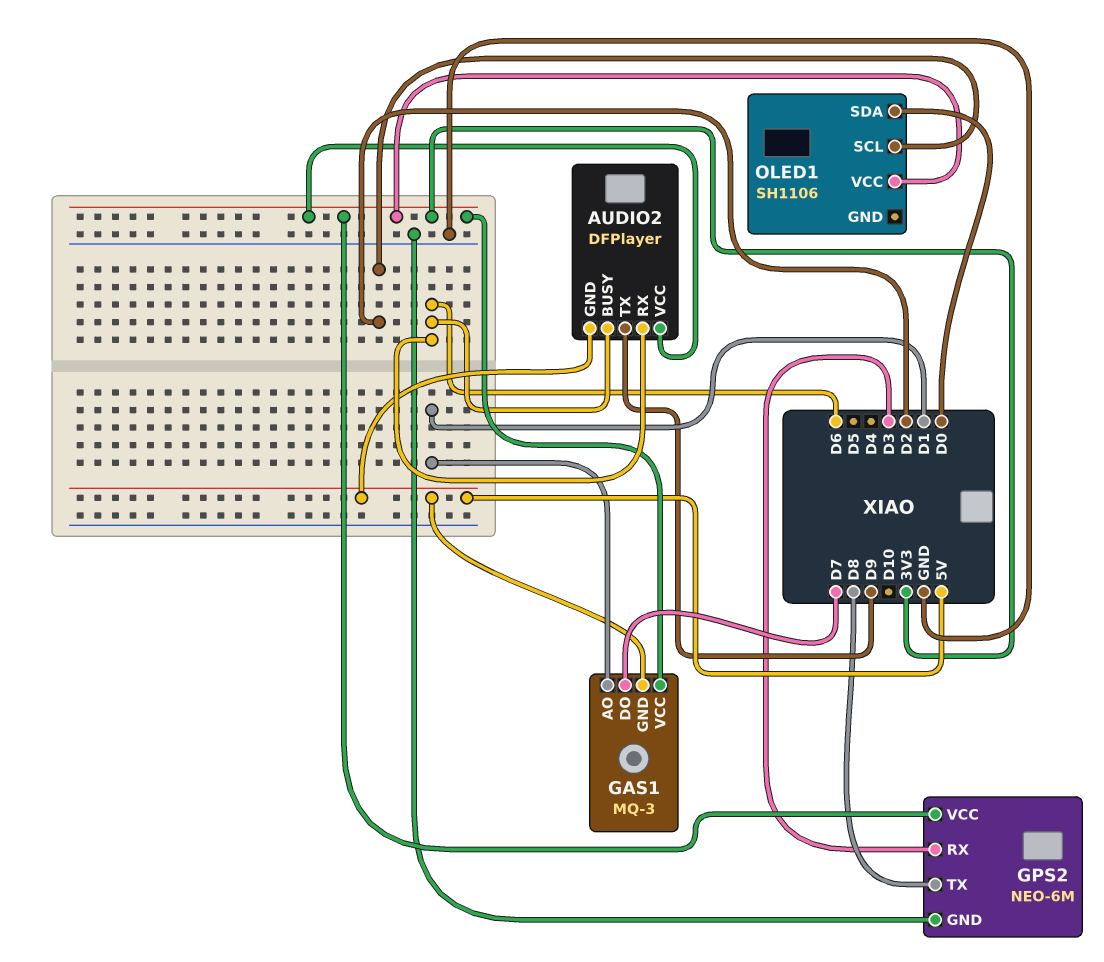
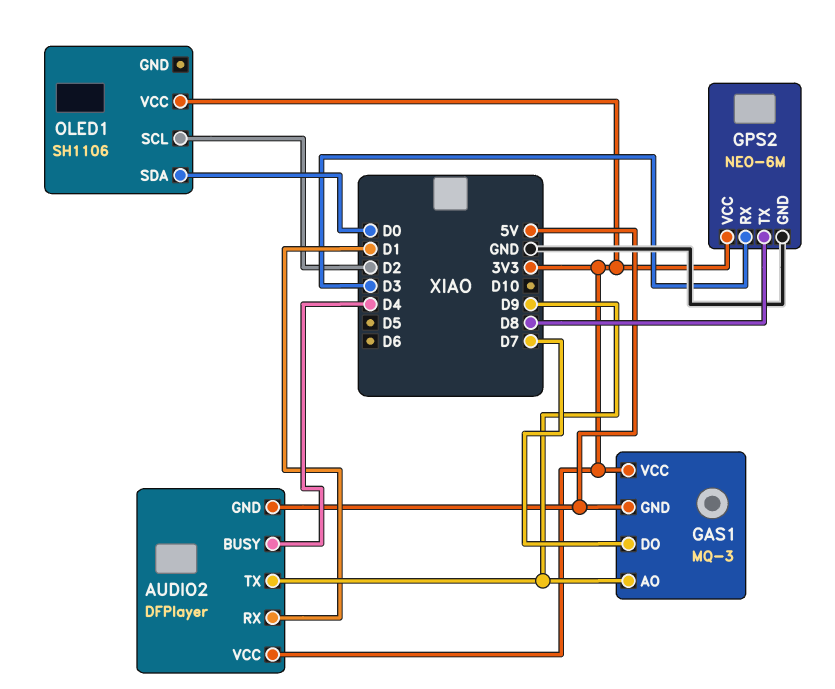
AUDIO2 pin BUSY: D6 -> D4
AUDIO2 pin RX: D6 -> D1
GAS1 pin AO: D1 -> D9

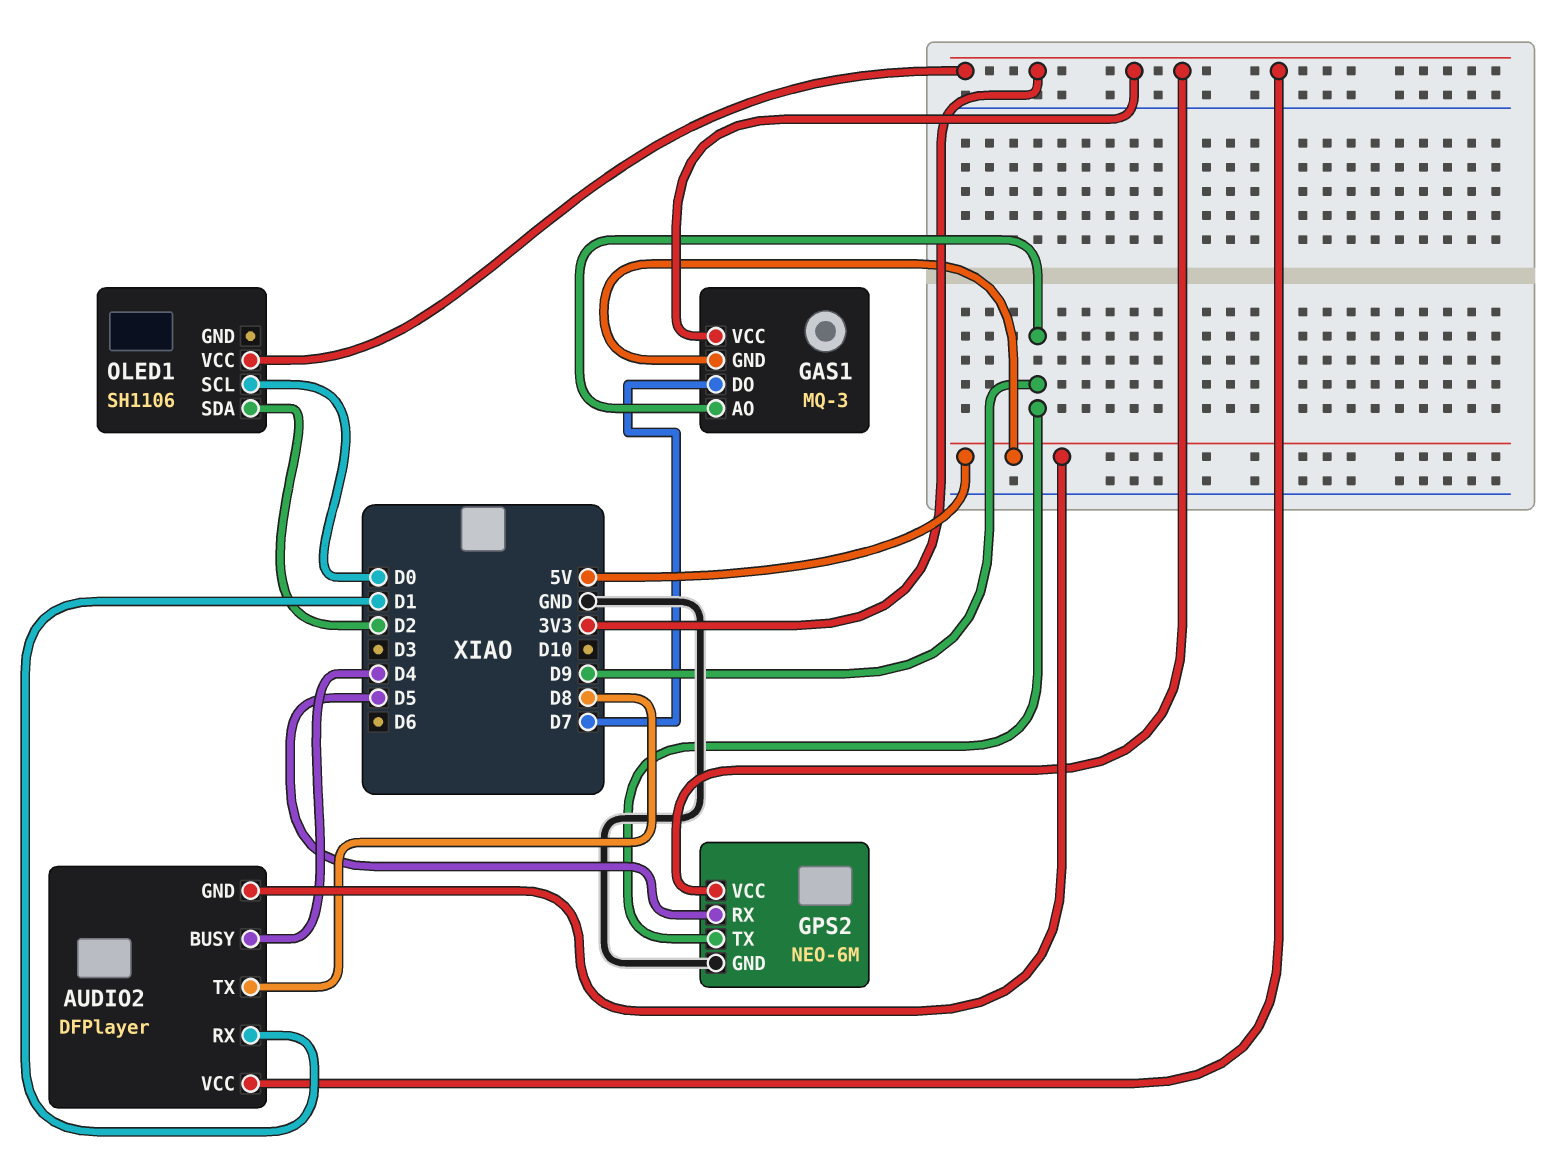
AUDIO2 pin TX: D9 -> D8
GPS2 pin RX: D3 -> D5
GPS2 pin TX: D8 -> D9
OLED1 pin SCL: D2 -> D0
OLED1 pin SDA: D0 -> D2

